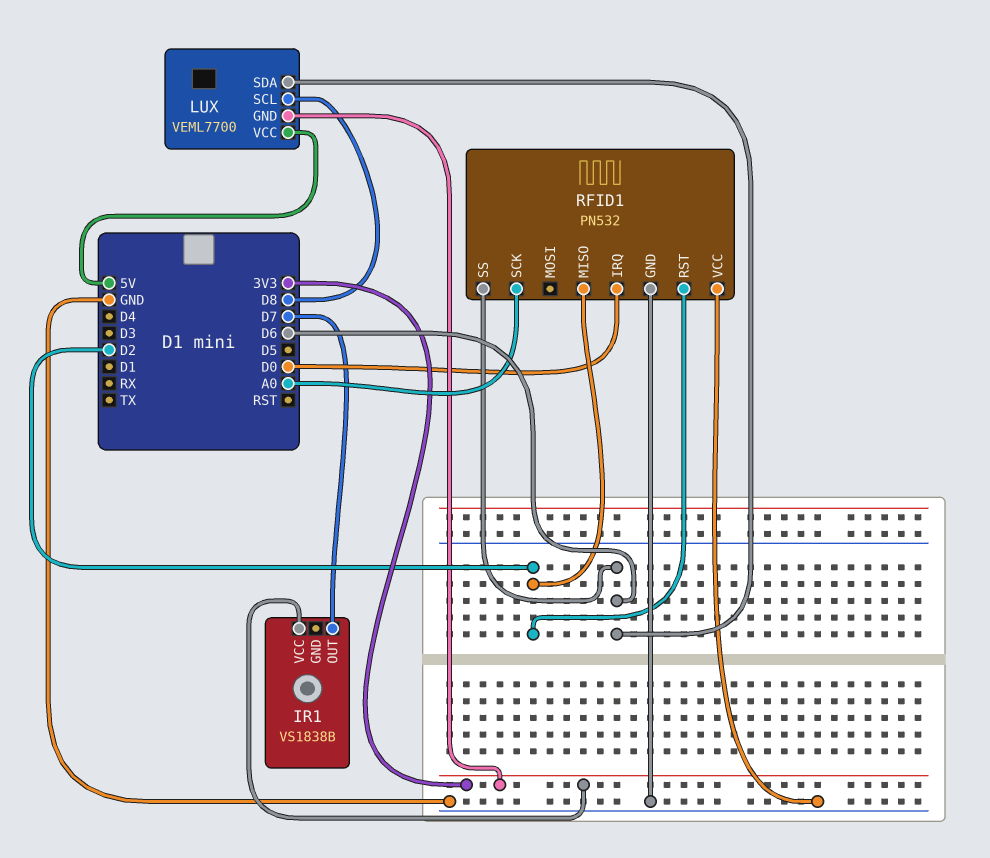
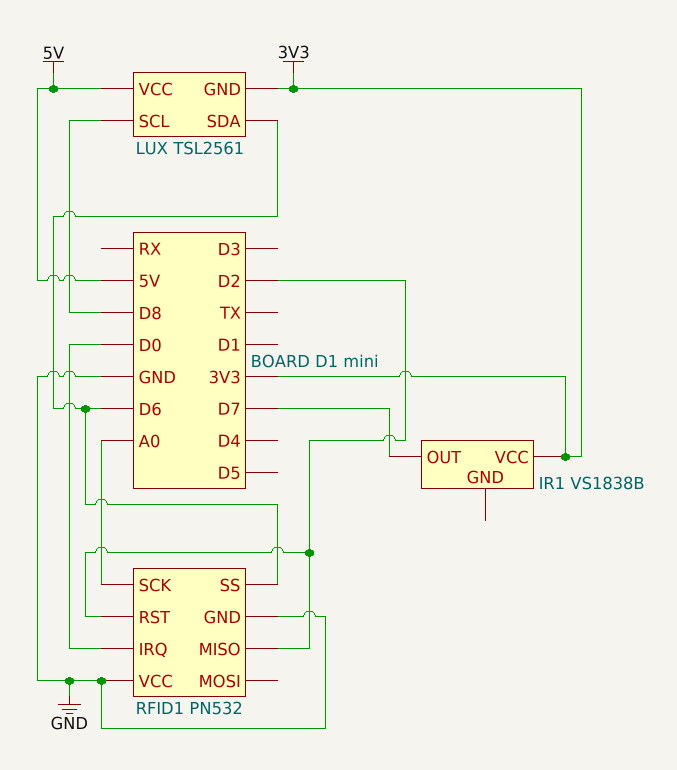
LUX: VEML7700 -> TSL2561

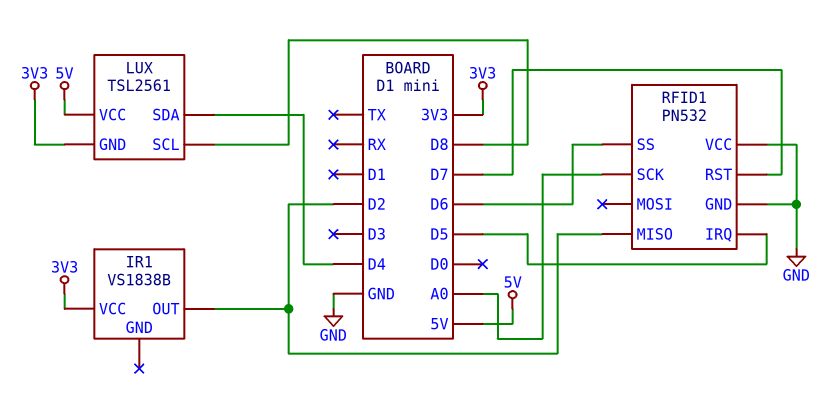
IR1 pin OUT: D7 -> D2
LUX pin SDA: D6 -> D4
RFID1 pin IRQ: D0 -> D5
RFID1 pin RST: D2 -> D7

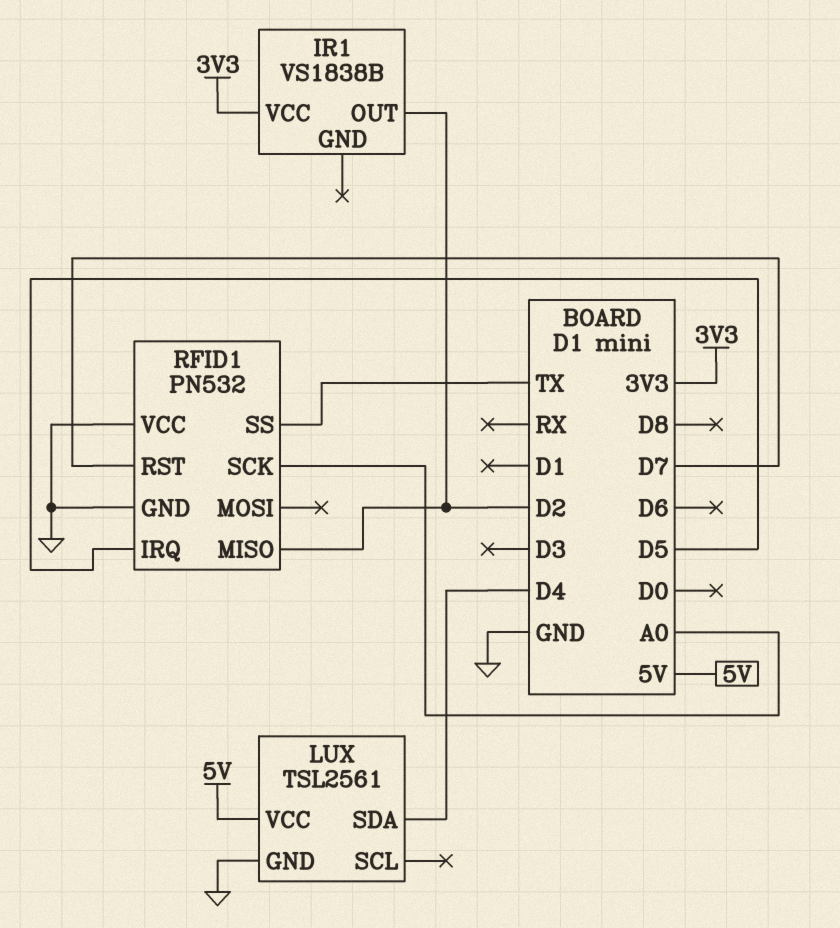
LUX pin GND: 3V3 -> GND
LUX pin SCL: D8 -> none
RFID1 pin SS: D6 -> TX

